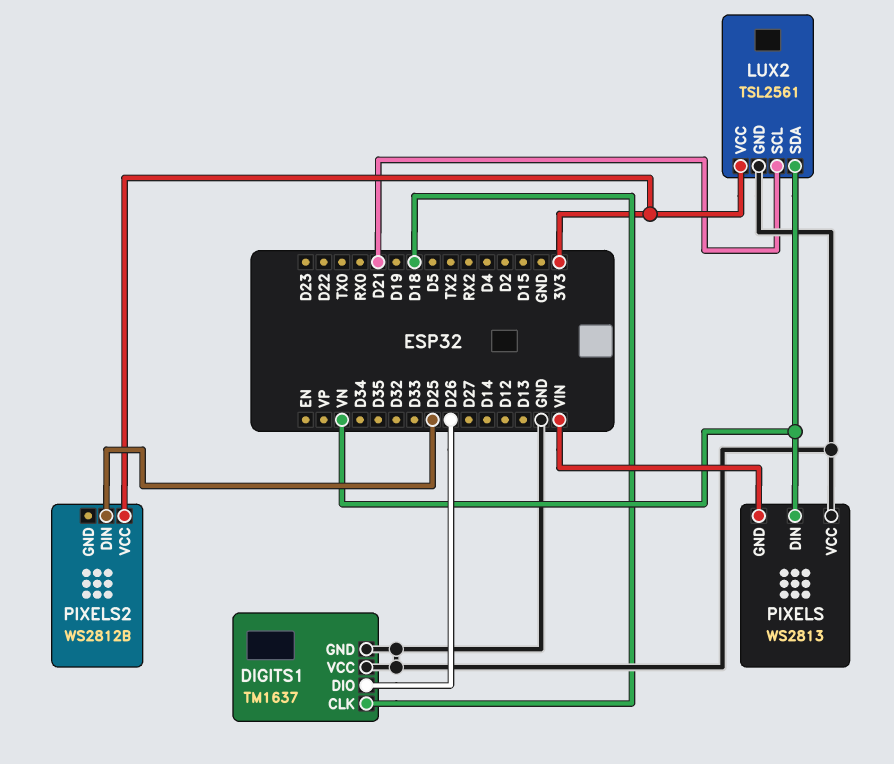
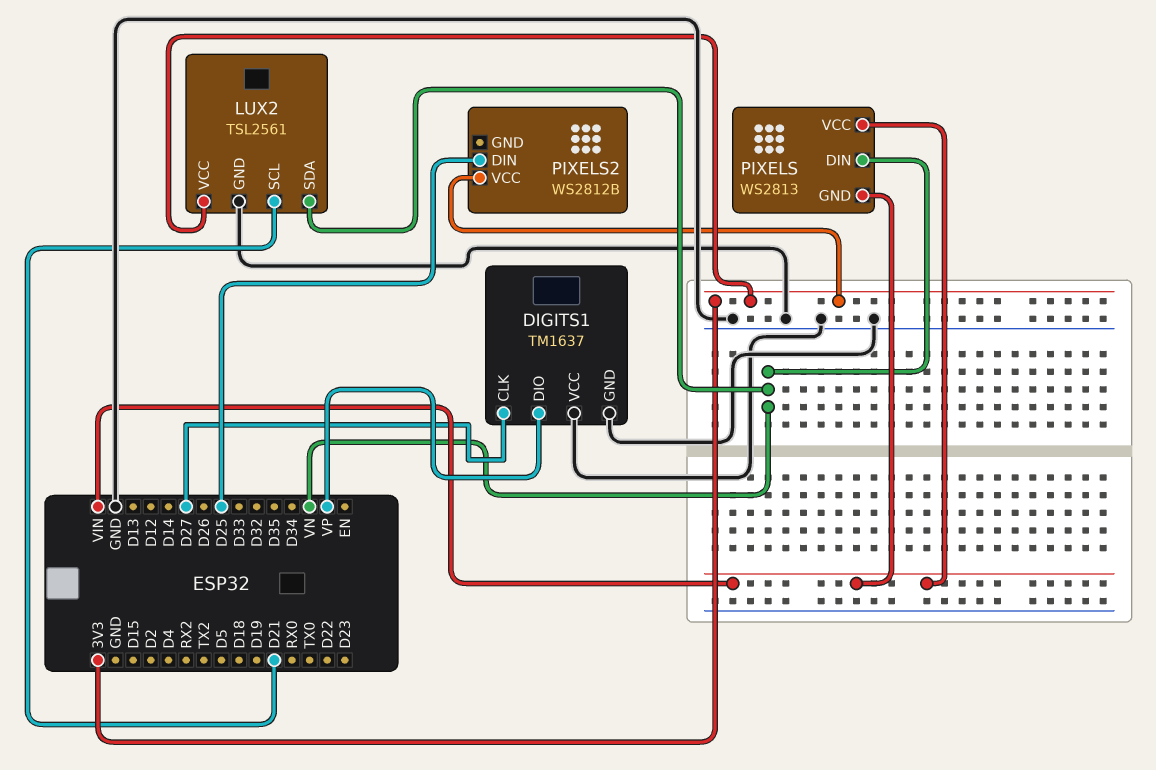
DIGITS1 pin CLK: D18 -> D27
DIGITS1 pin DIO: D26 -> VP
PIXELS pin VCC: GND -> VIN

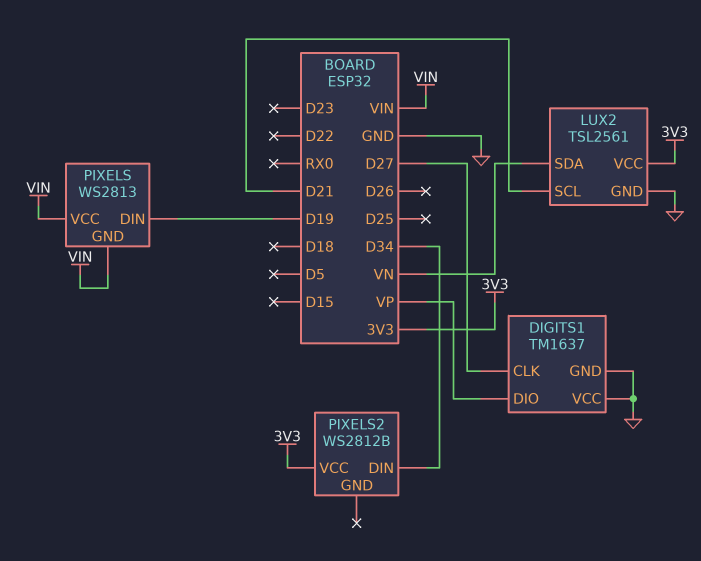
PIXELS pin DIN: VN -> D19
PIXELS2 pin DIN: D25 -> D34

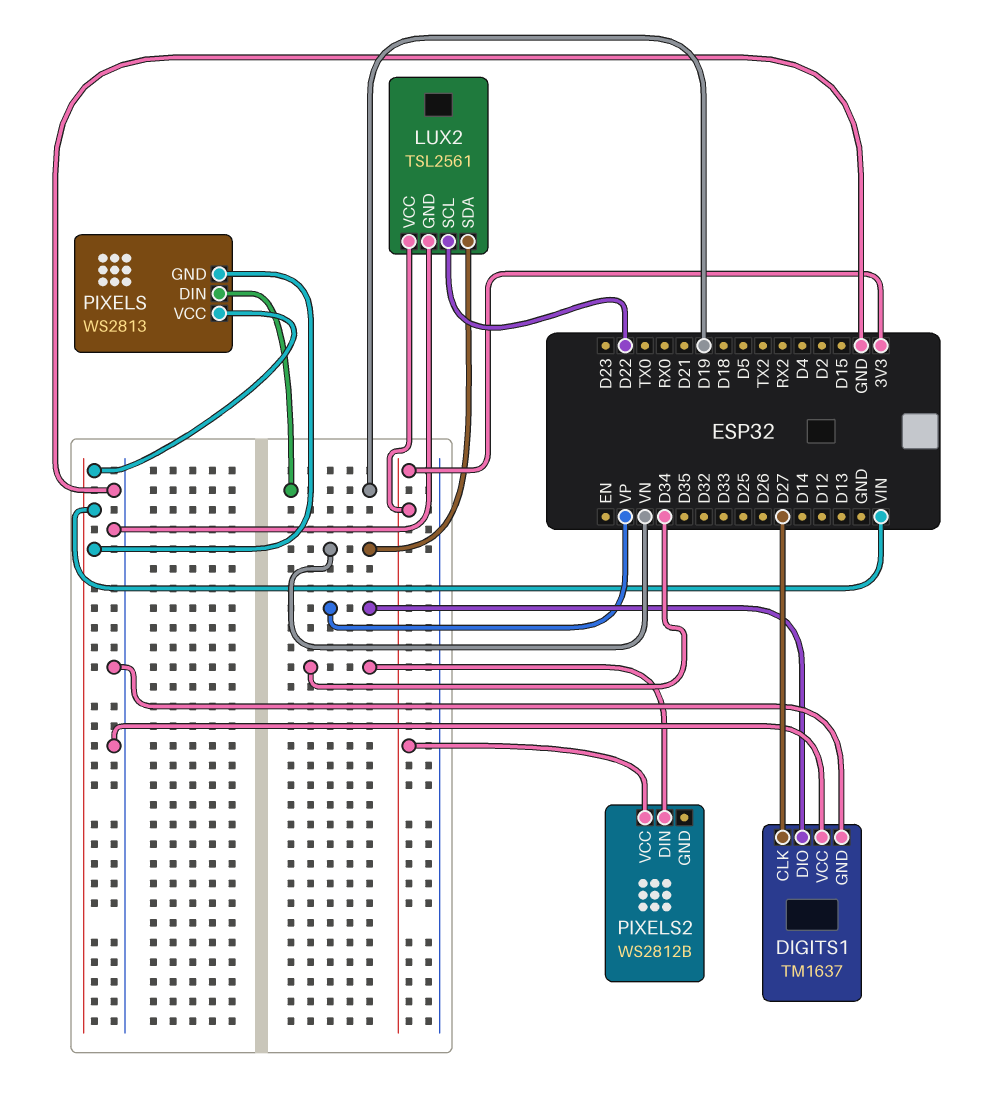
LUX2 pin SCL: D21 -> D22

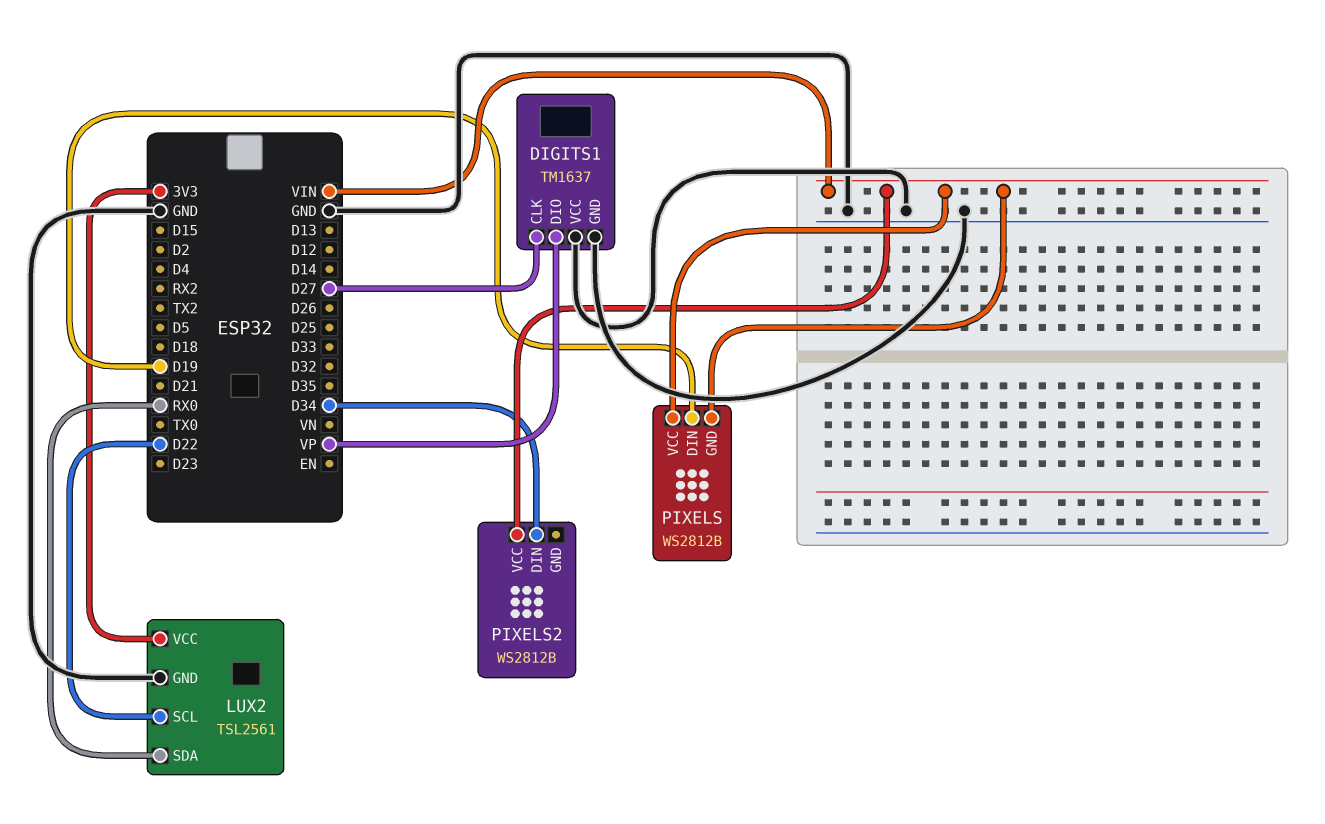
LUX2 pin SDA: VN -> RX0
PIXELS: WS2813 -> WS2812B
PIXELS2 pin VCC: 3V3 -> VIN

